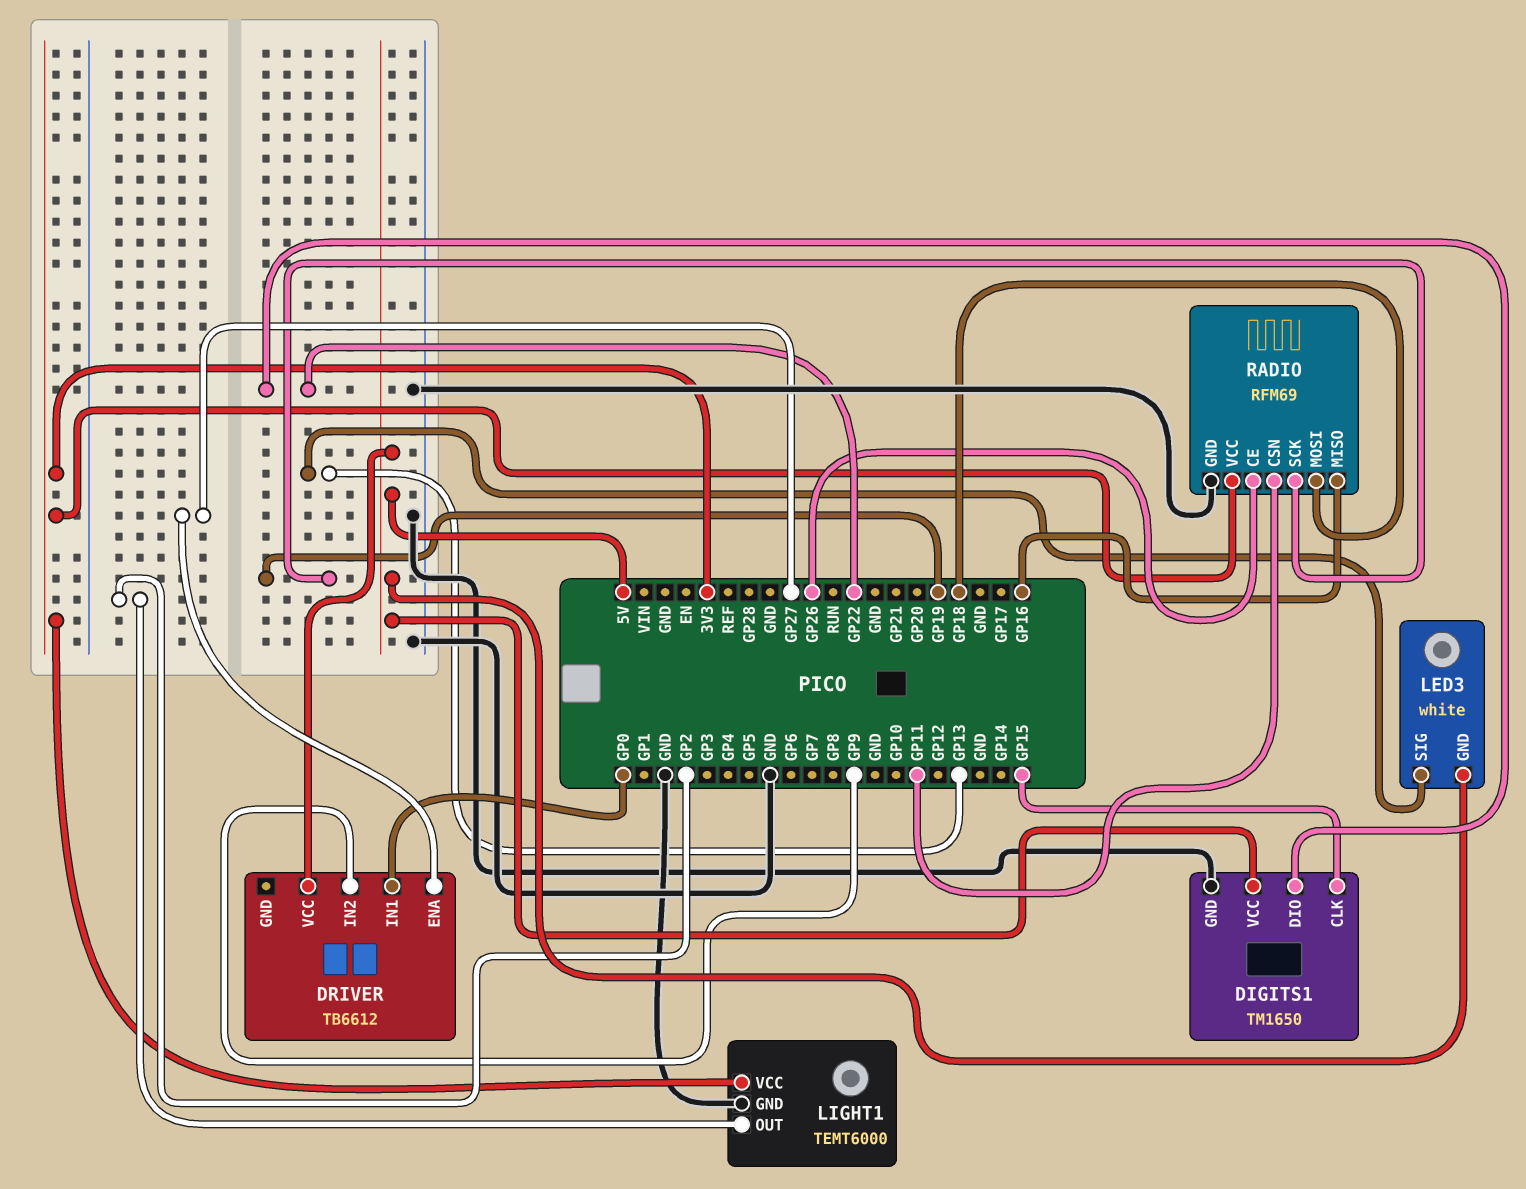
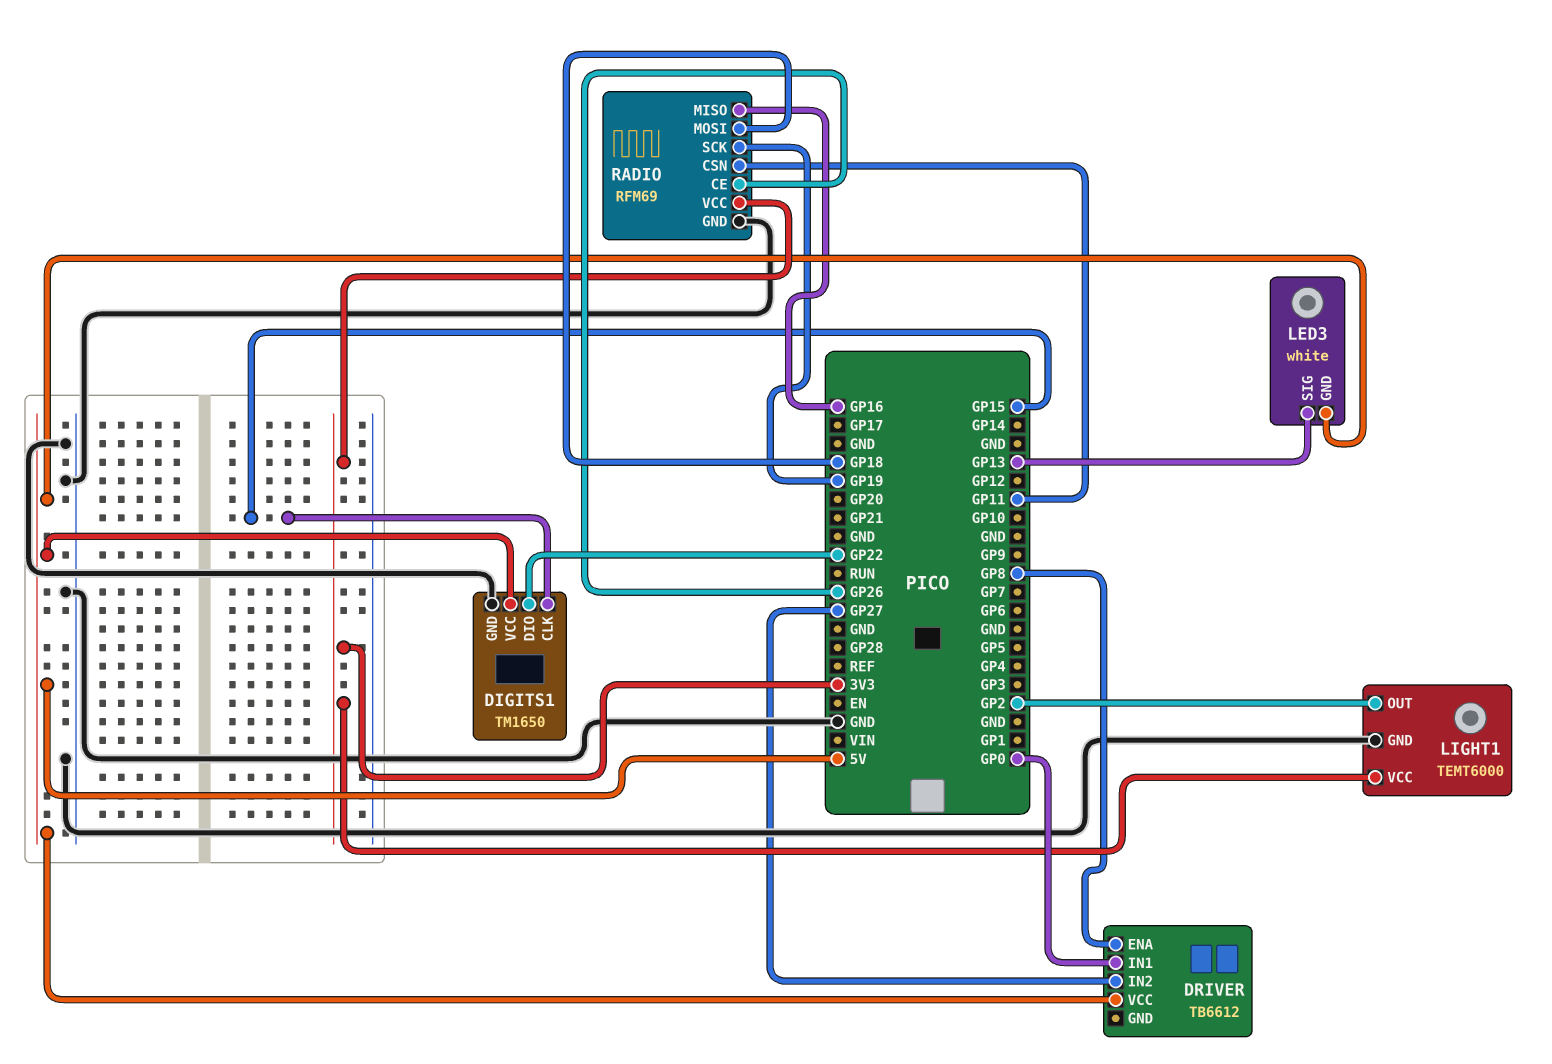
DRIVER pin ENA: GP27 -> GP8
DRIVER pin IN2: GP9 -> GP27

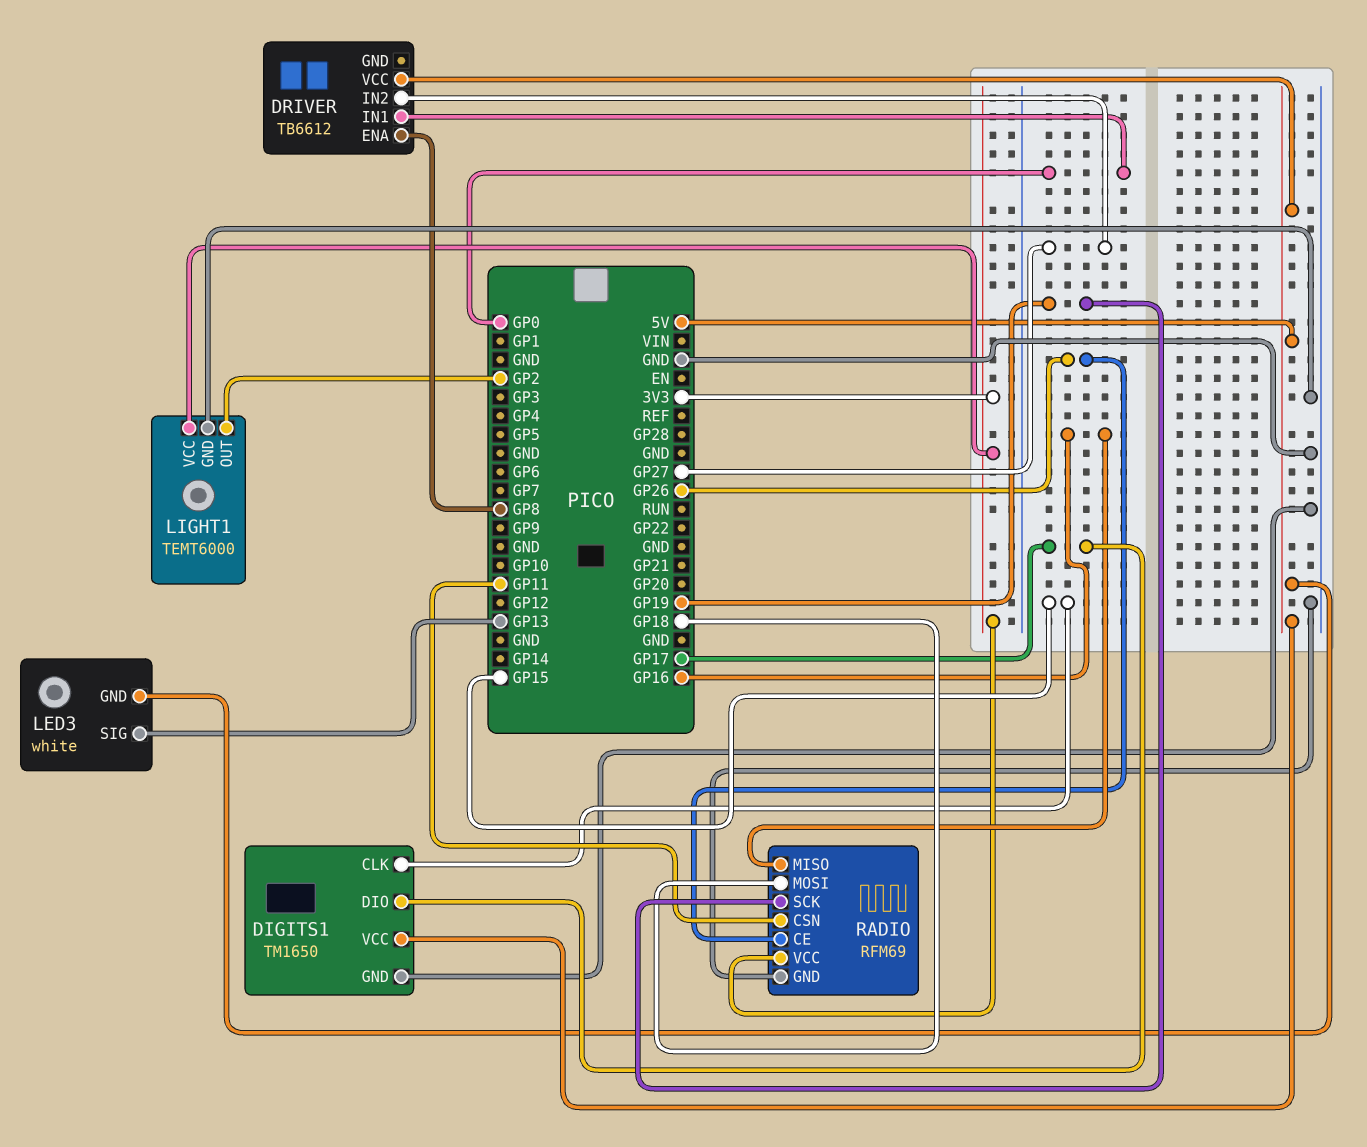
DIGITS1 pin DIO: GP22 -> GP17

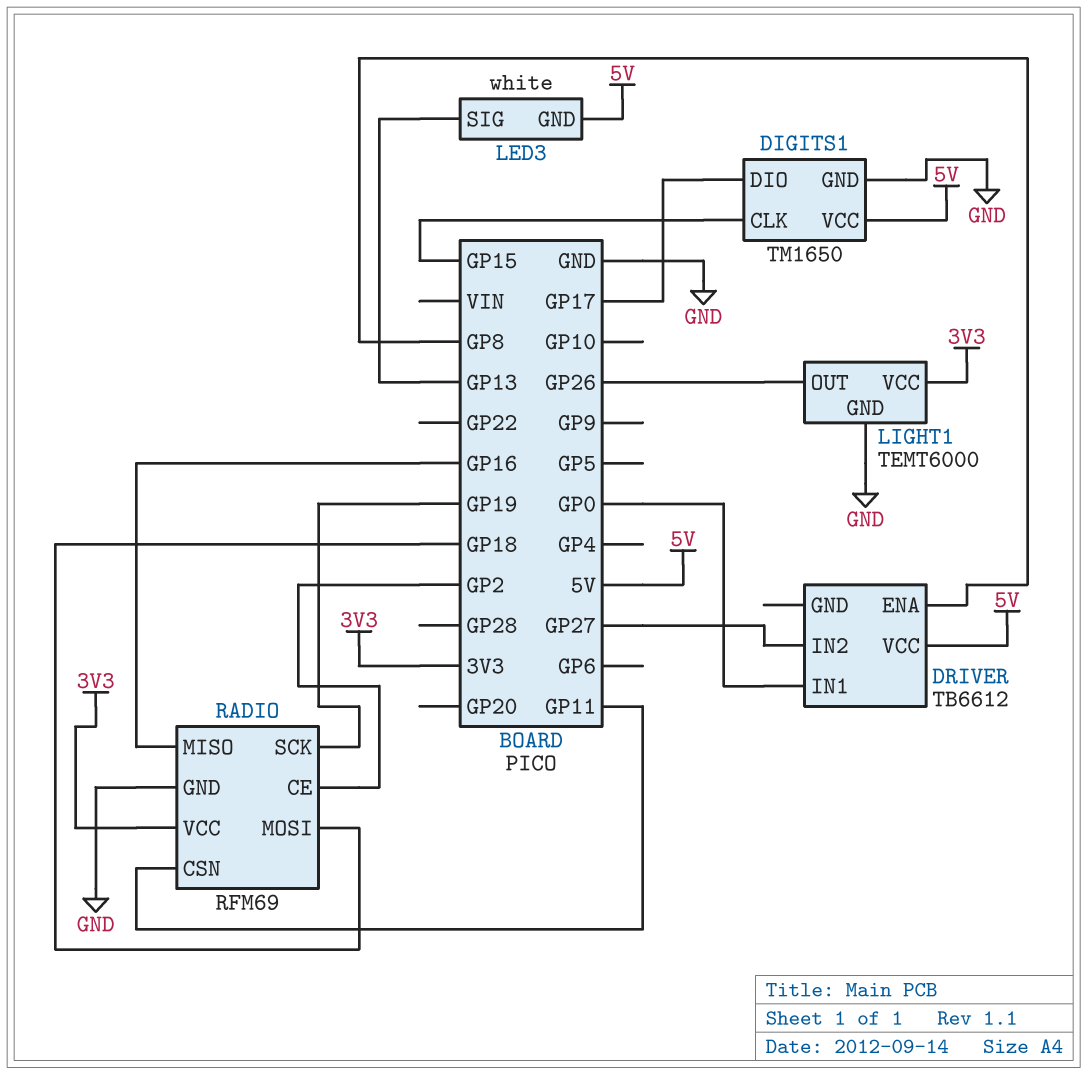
LIGHT1 pin OUT: GP2 -> GP26
RADIO pin CE: GP26 -> GP2

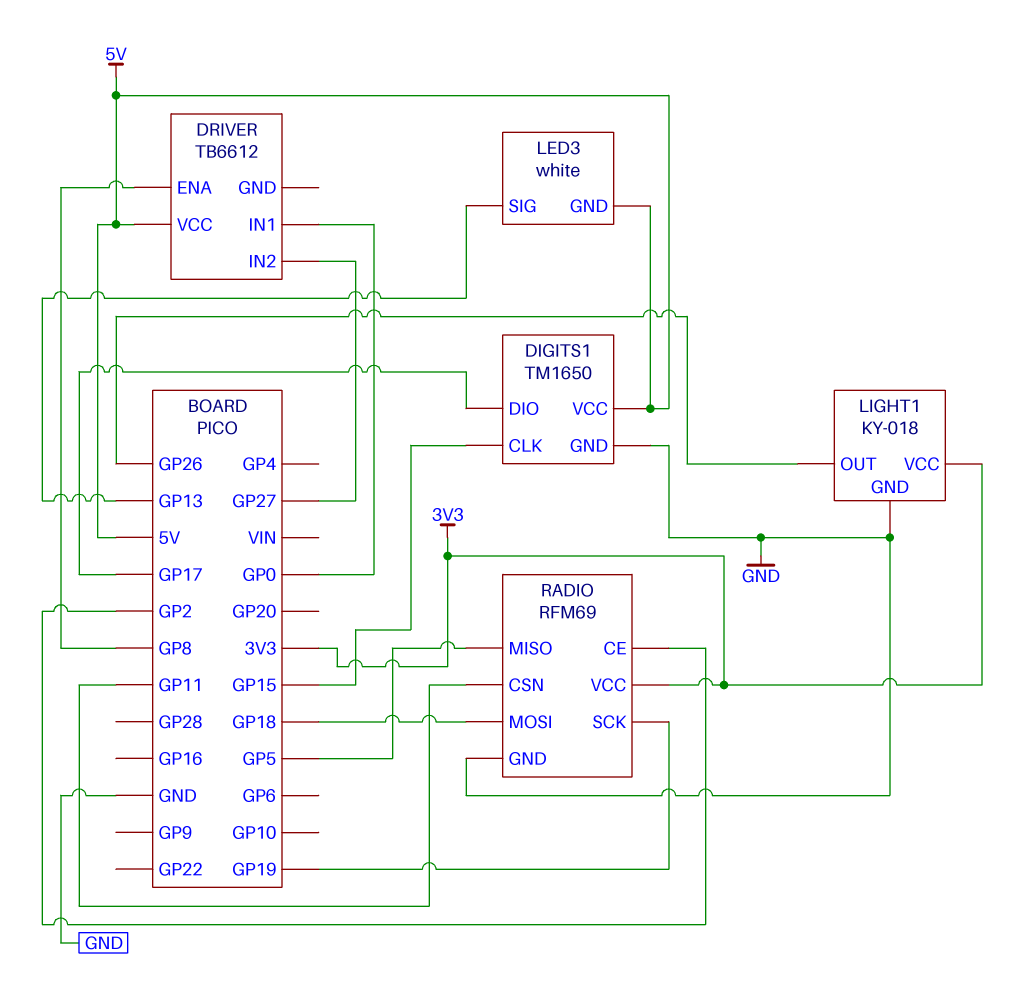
LIGHT1: TEMT6000 -> KY-018
RADIO pin MISO: GP16 -> GP5

